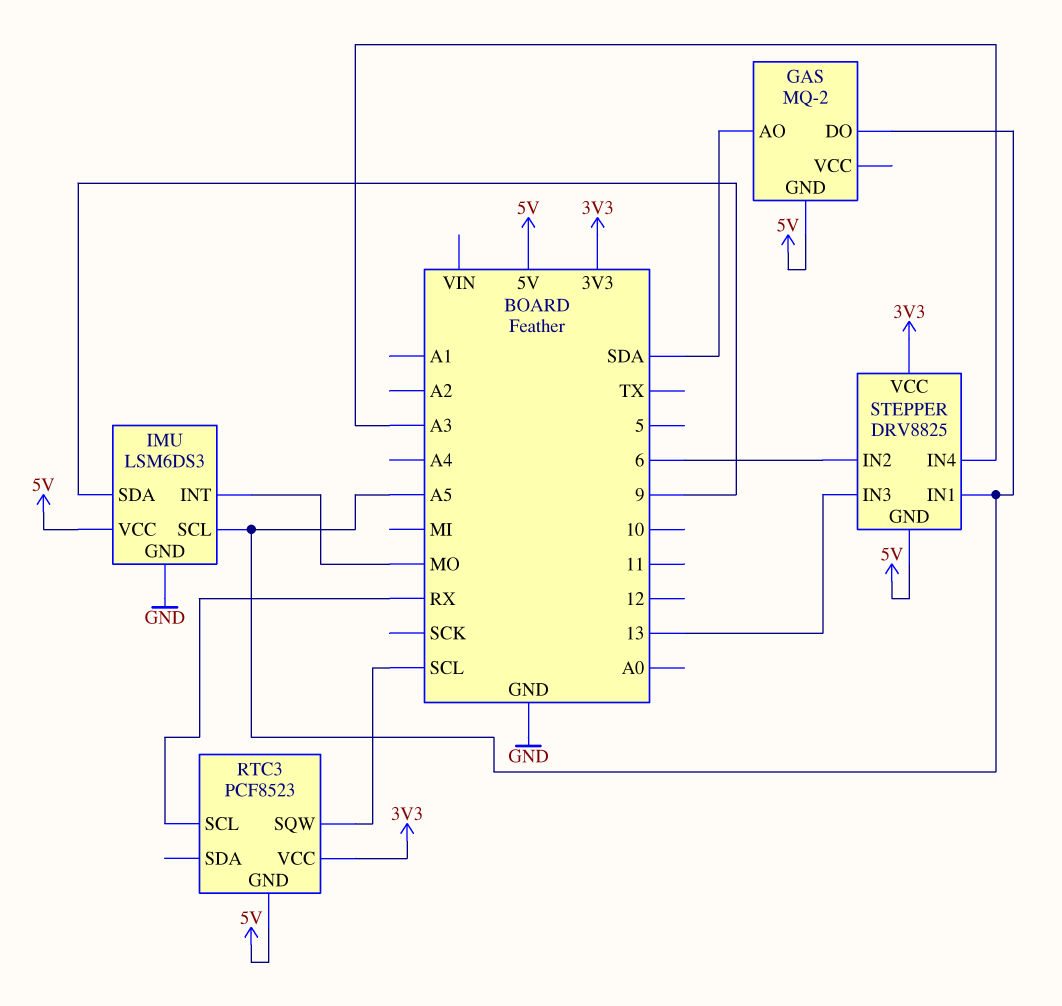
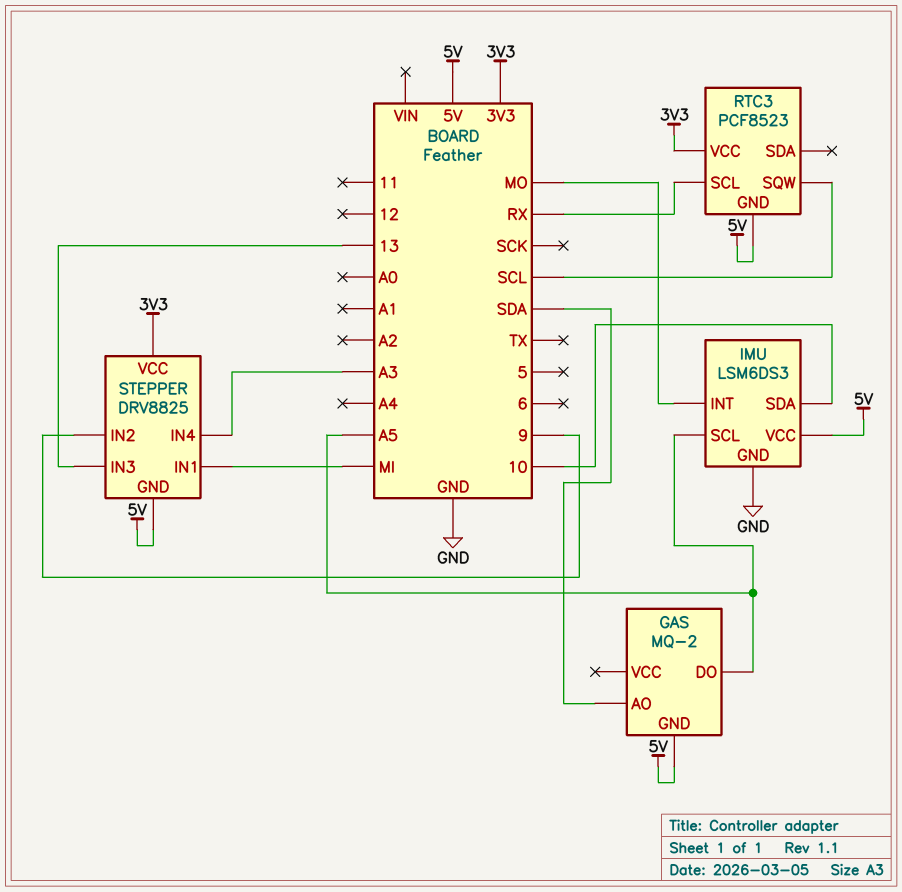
IMU pin SDA: 9 -> 10
STEPPER pin IN1: A5 -> MI
STEPPER pin IN2: 6 -> 9

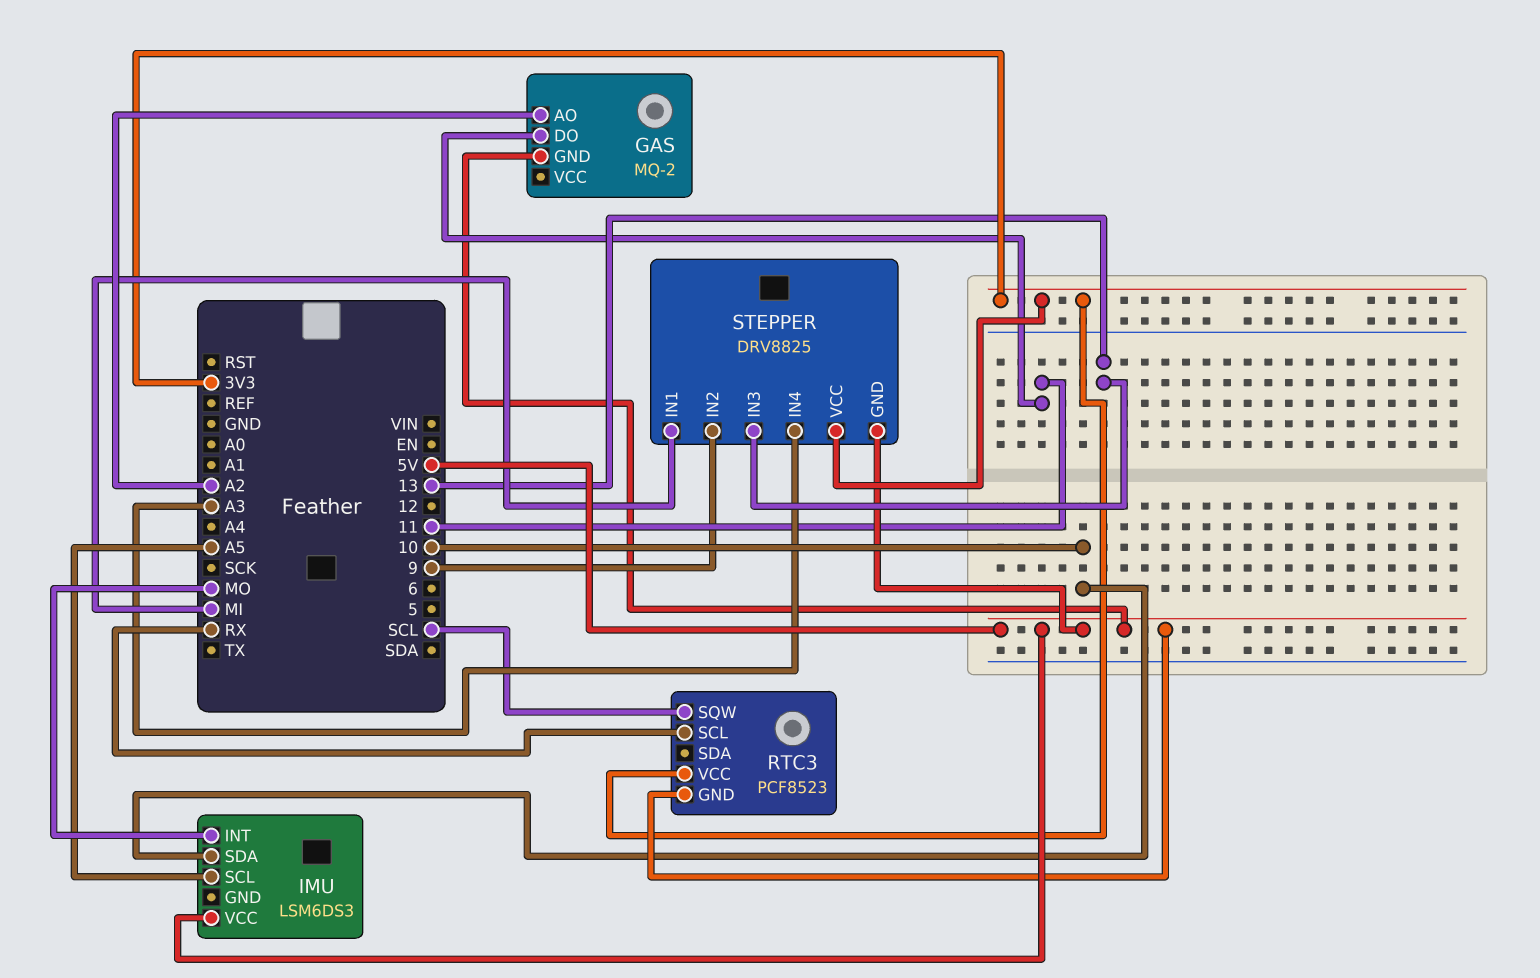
GAS pin AO: SDA -> A2
GAS pin DO: A5 -> 11
IMU pin GND: GND -> none

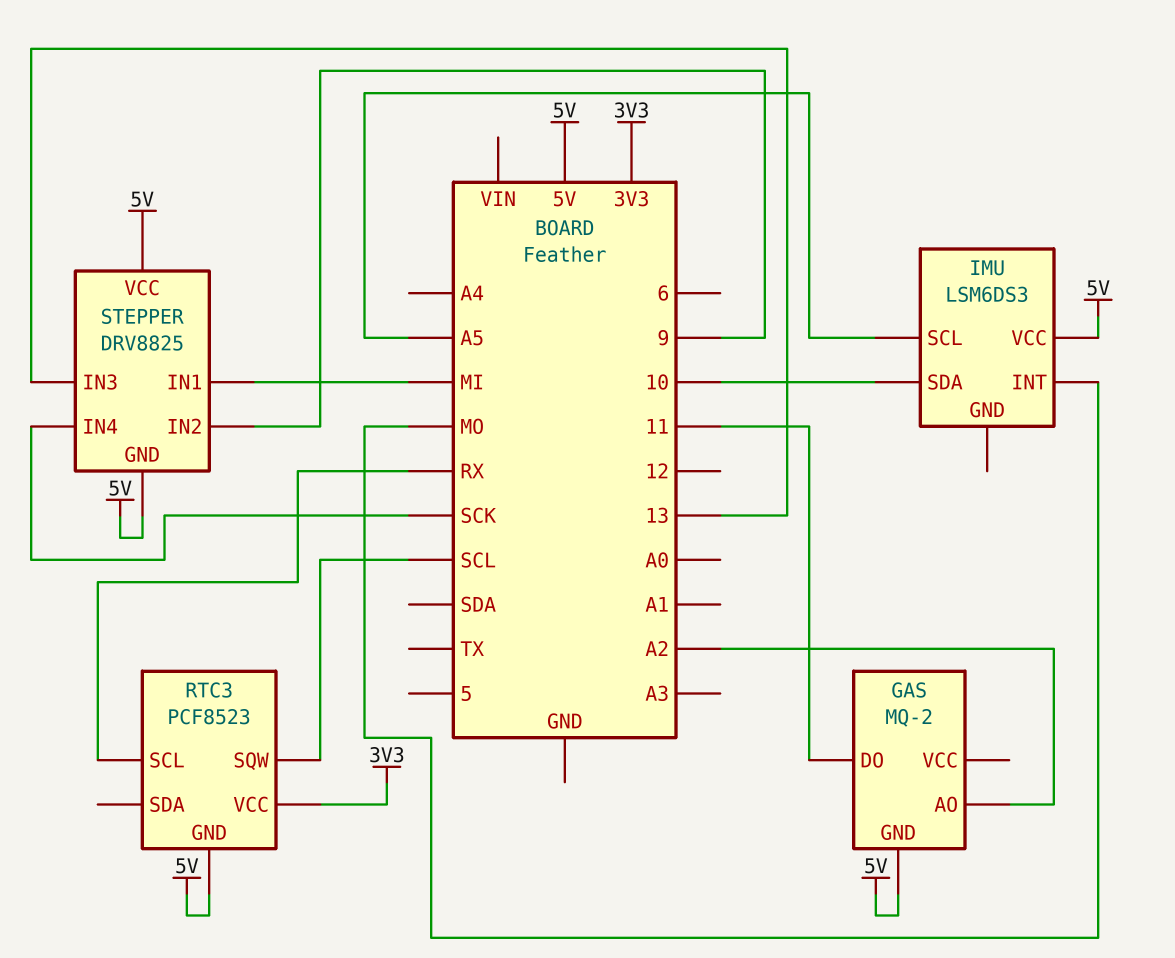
STEPPER pin IN4: A3 -> SCK
STEPPER pin VCC: 3V3 -> 5V

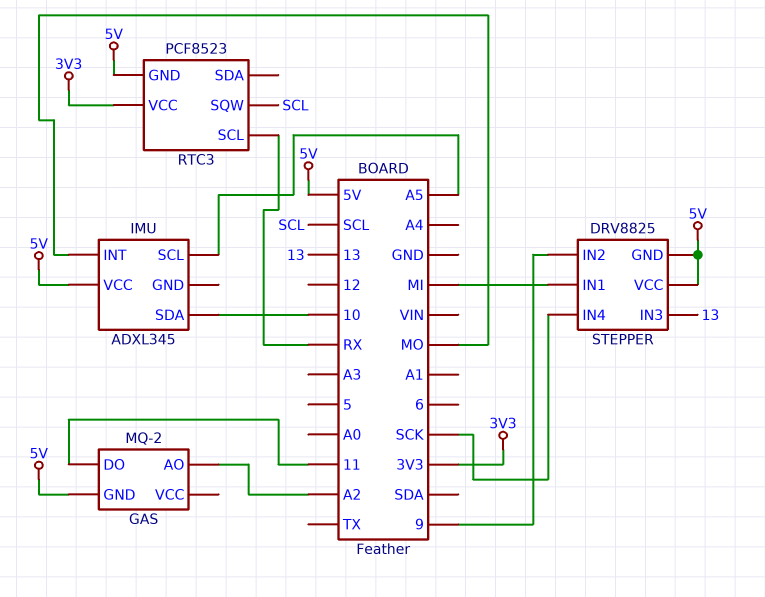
IMU: LSM6DS3 -> ADXL345

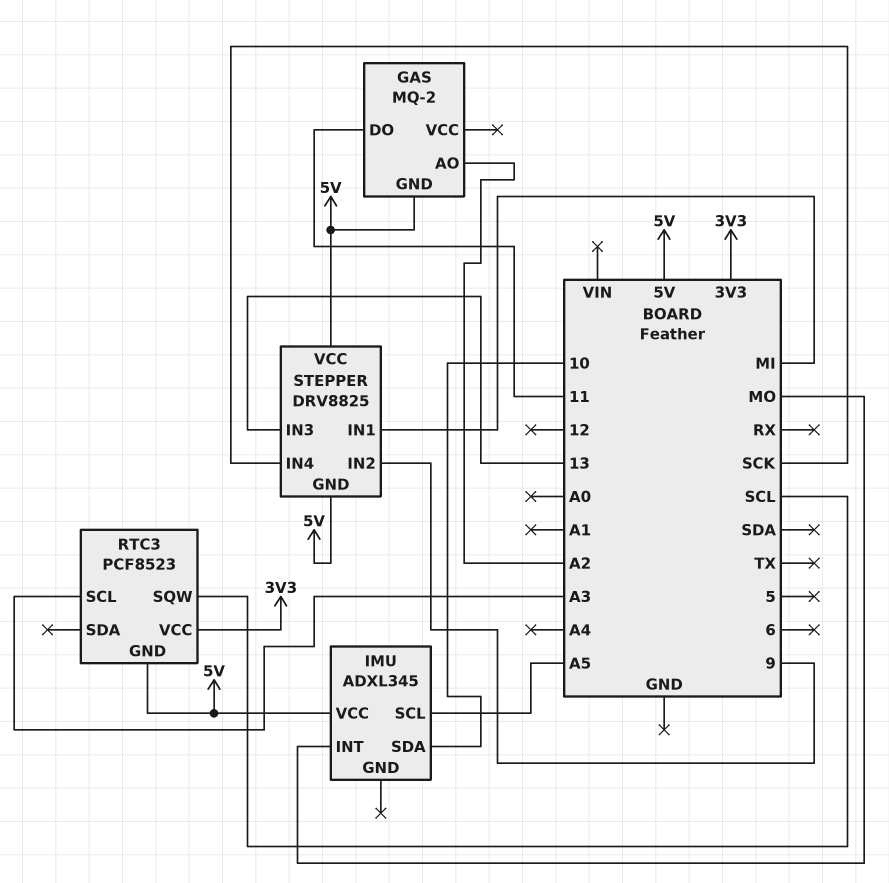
RTC3 pin SCL: RX -> A3

